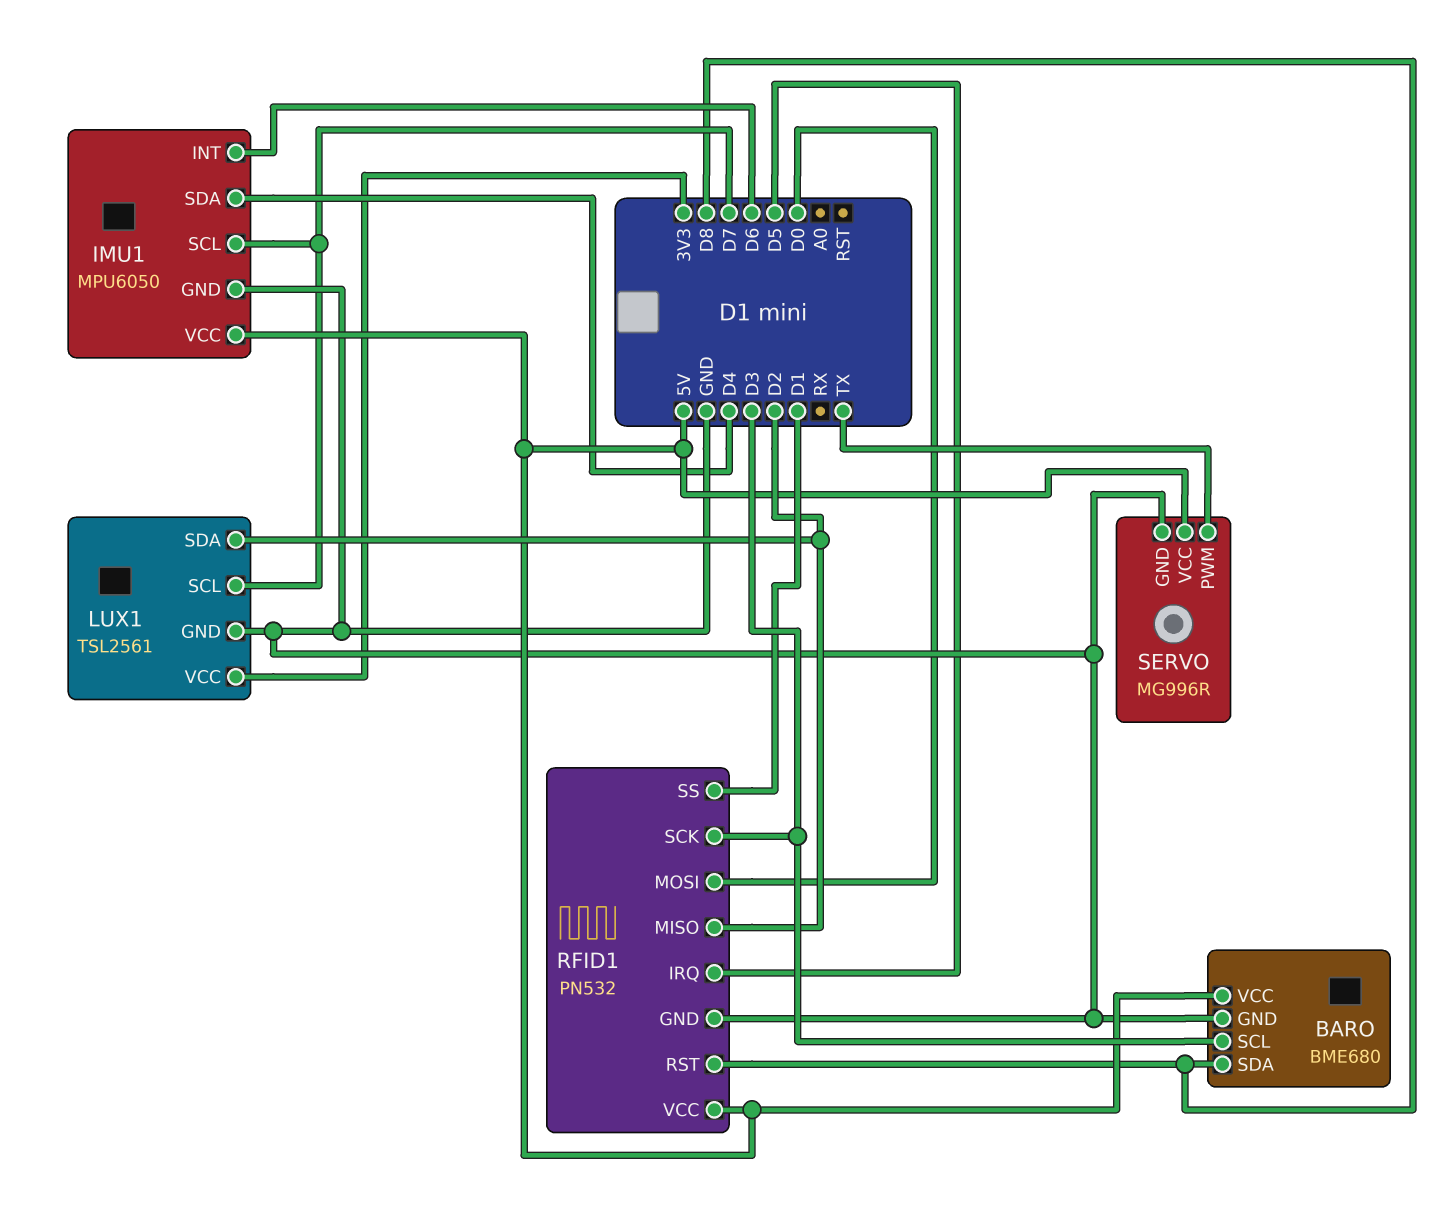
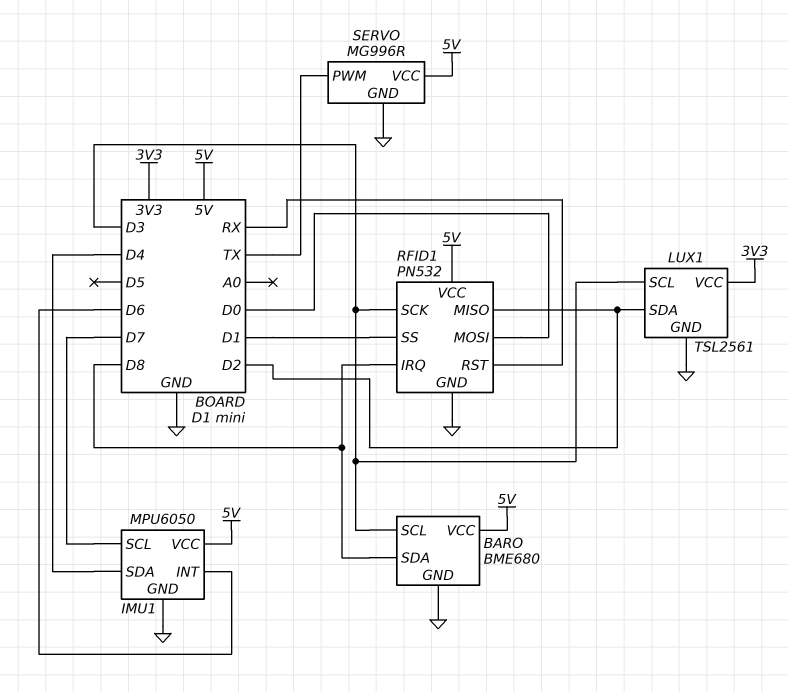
LUX1 pin SCL: D7 -> D3
RFID1 pin IRQ: D5 -> D8
RFID1 pin RST: D8 -> RX

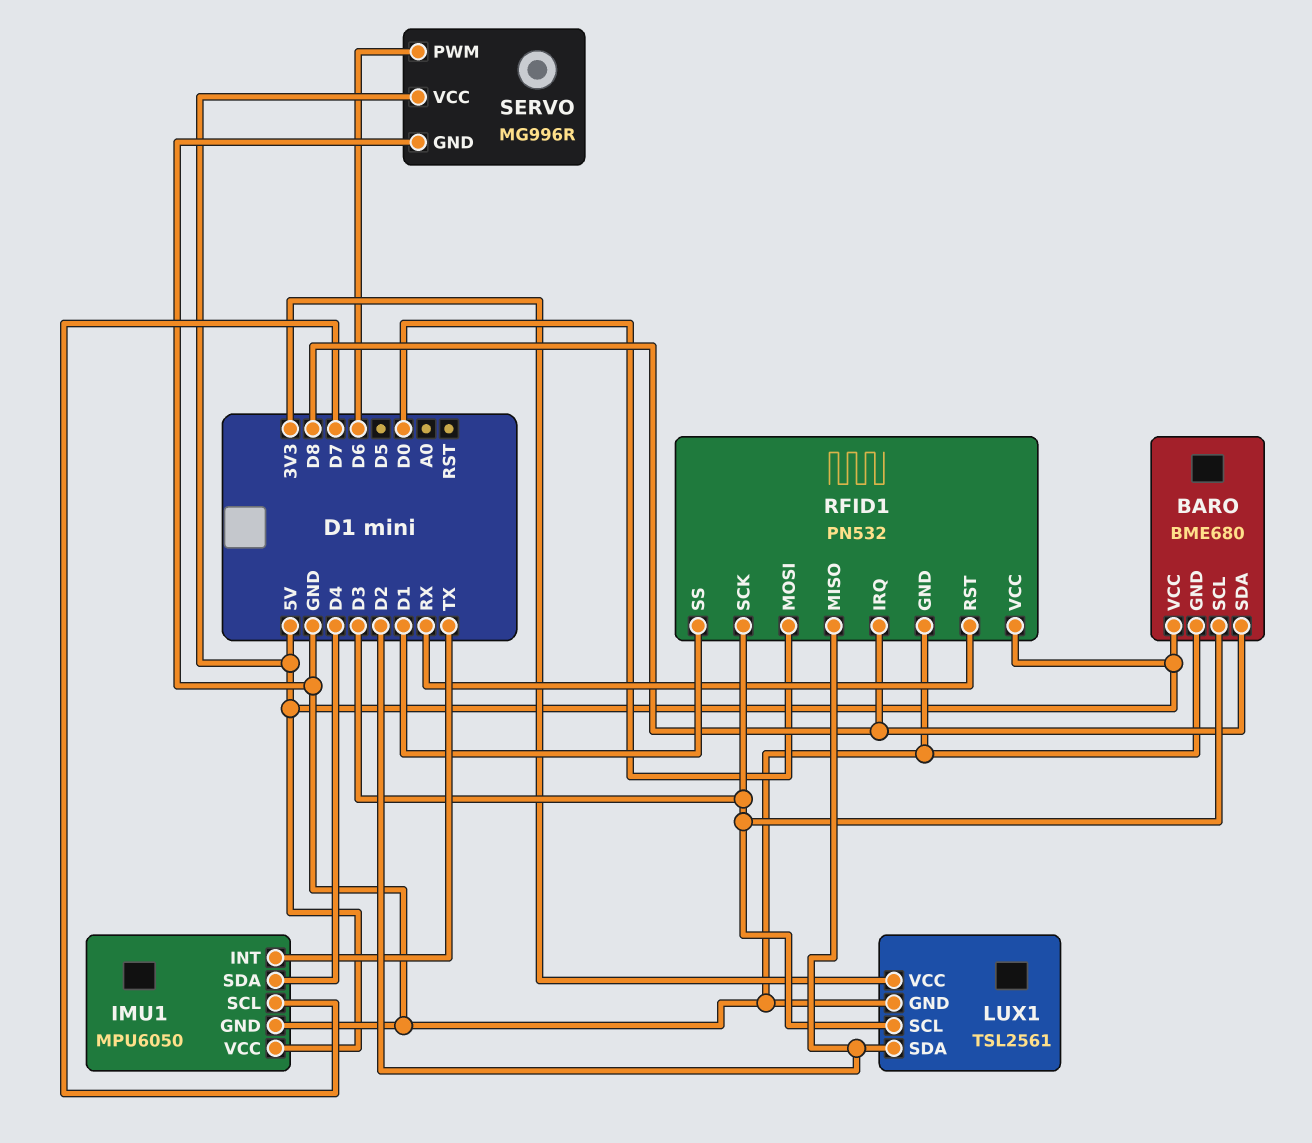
IMU1 pin INT: D6 -> TX
SERVO pin PWM: TX -> D6

